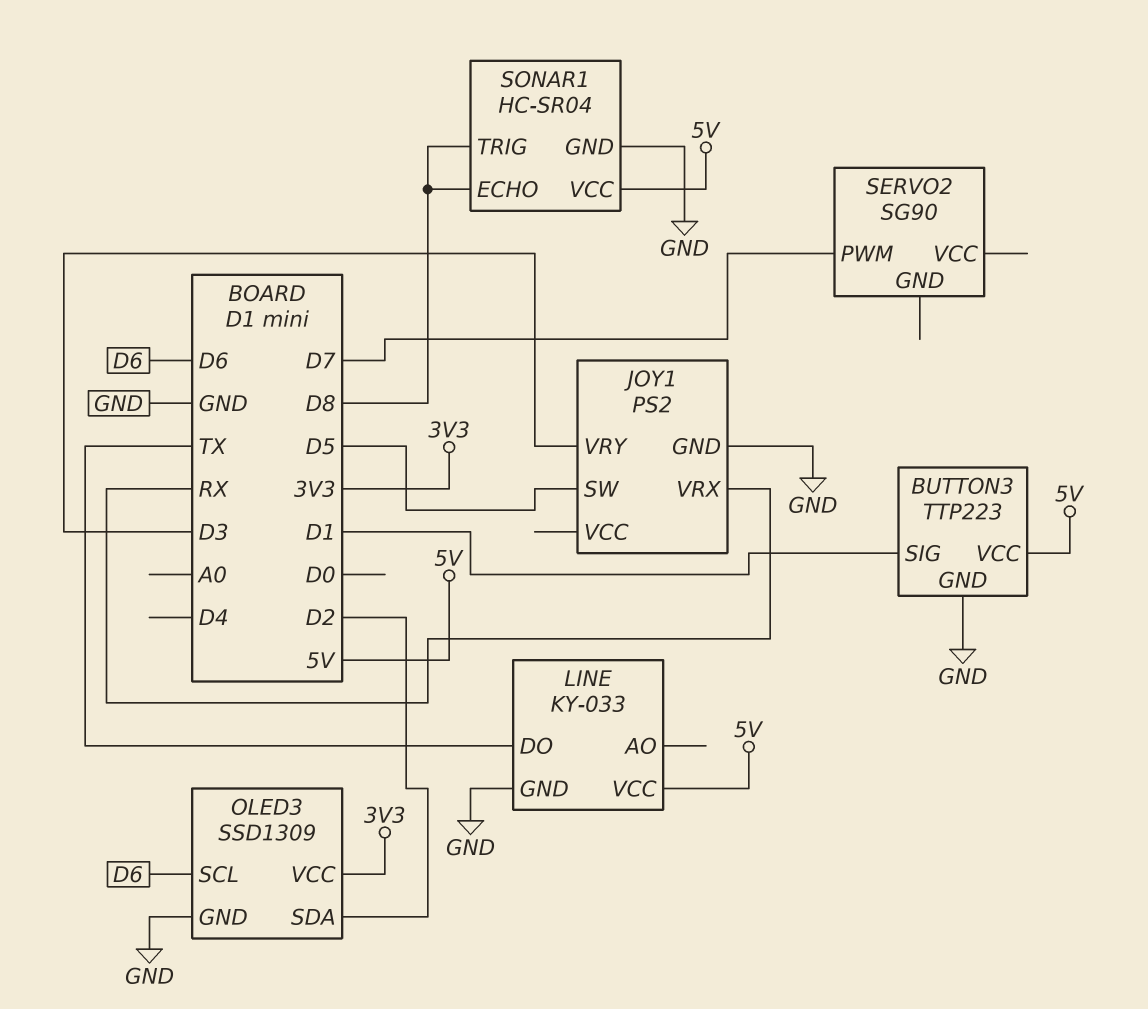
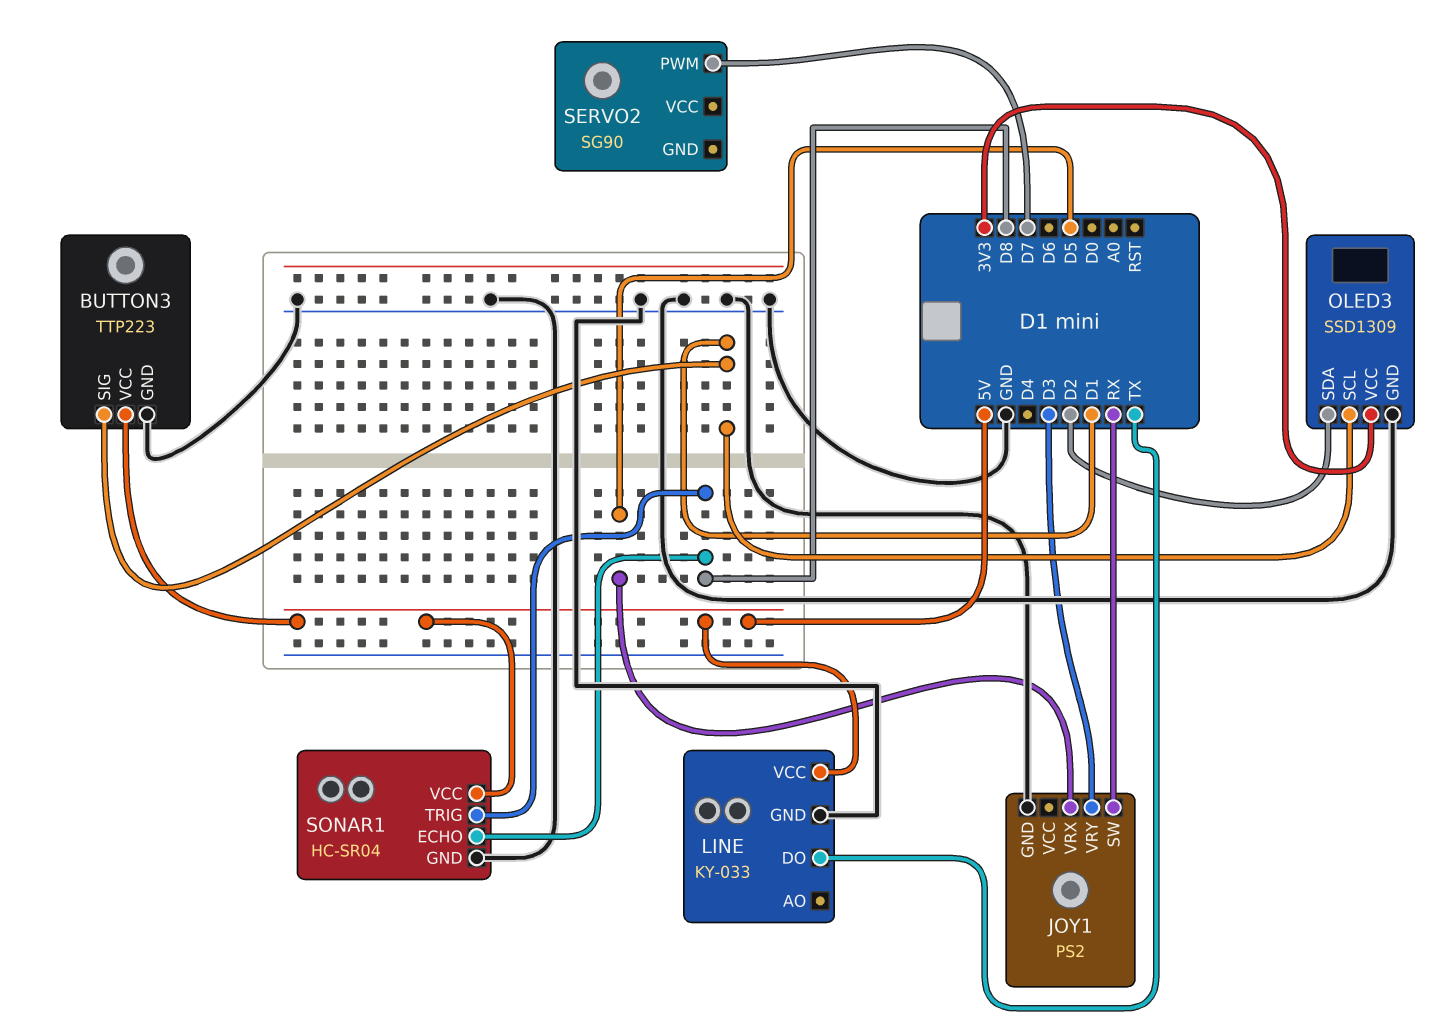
JOY1 pin SW: D5 -> RX
JOY1 pin VRX: RX -> D5
OLED3 pin SCL: D6 -> D1

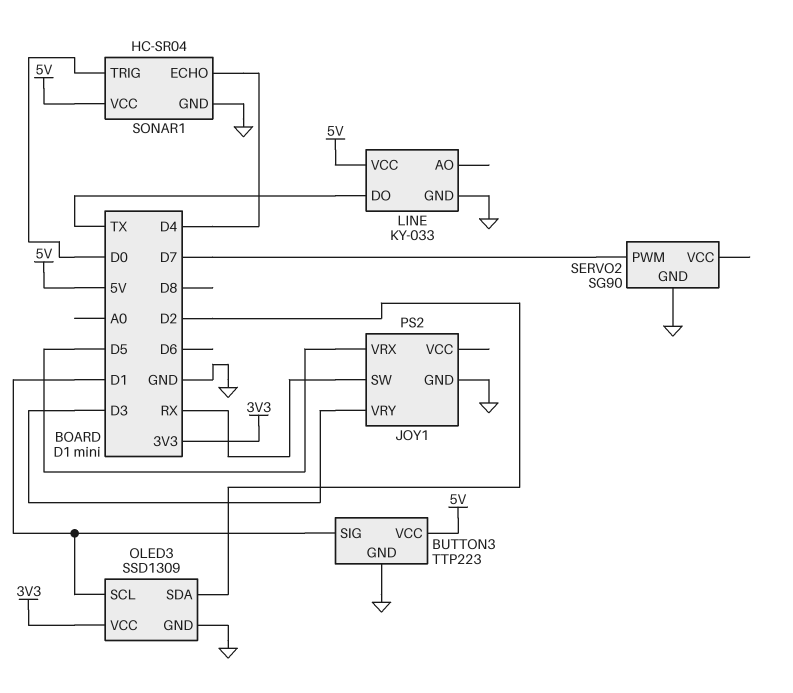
SERVO2 pin GND: none -> GND
SONAR1 pin ECHO: D8 -> D4
SONAR1 pin TRIG: D8 -> D0

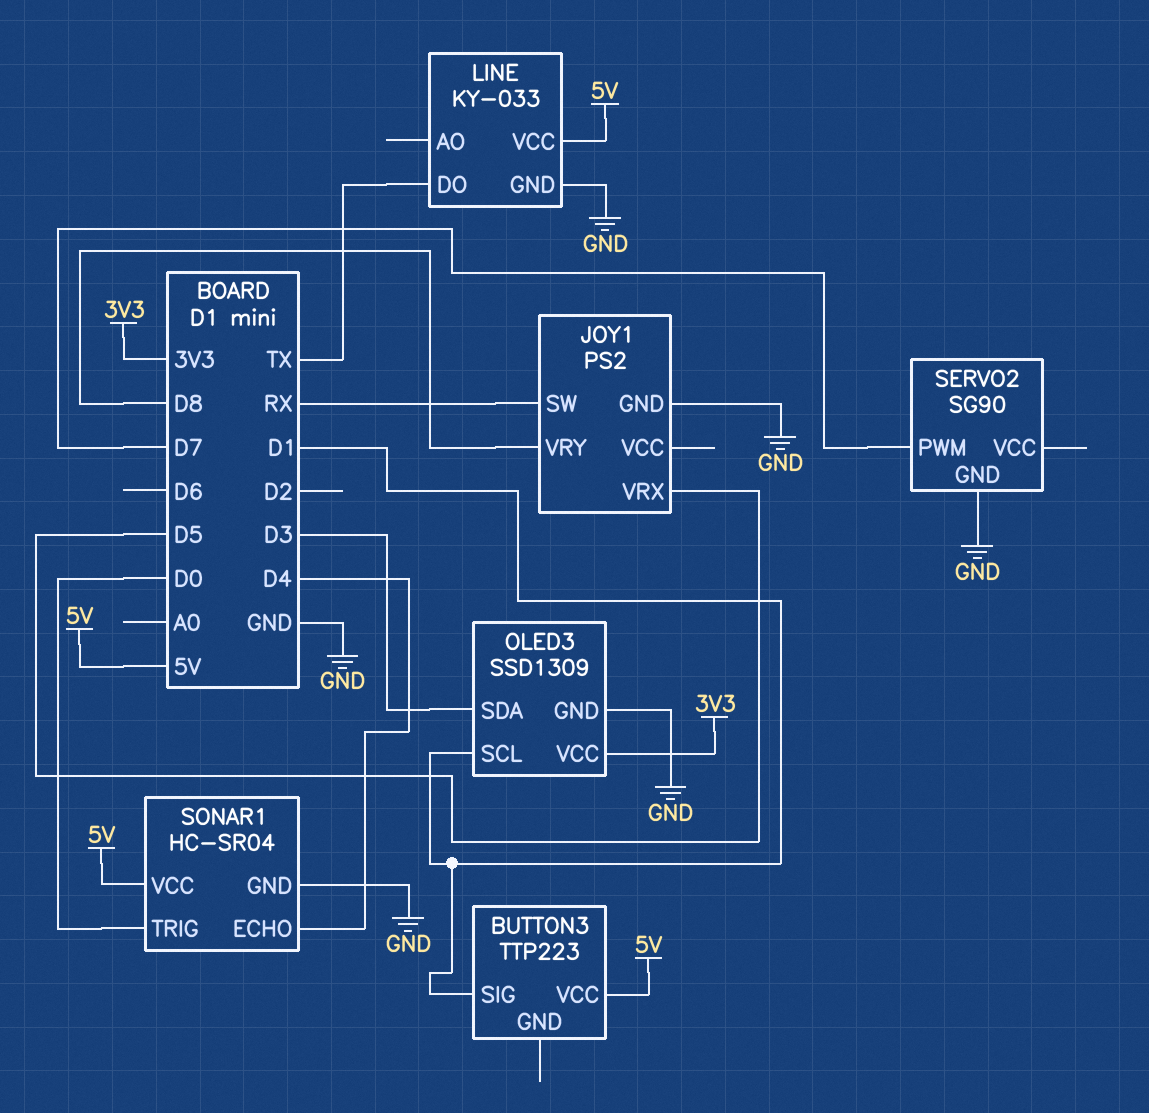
BUTTON3 pin GND: GND -> none
JOY1 pin VRY: D3 -> D8
OLED3 pin SDA: D2 -> D3

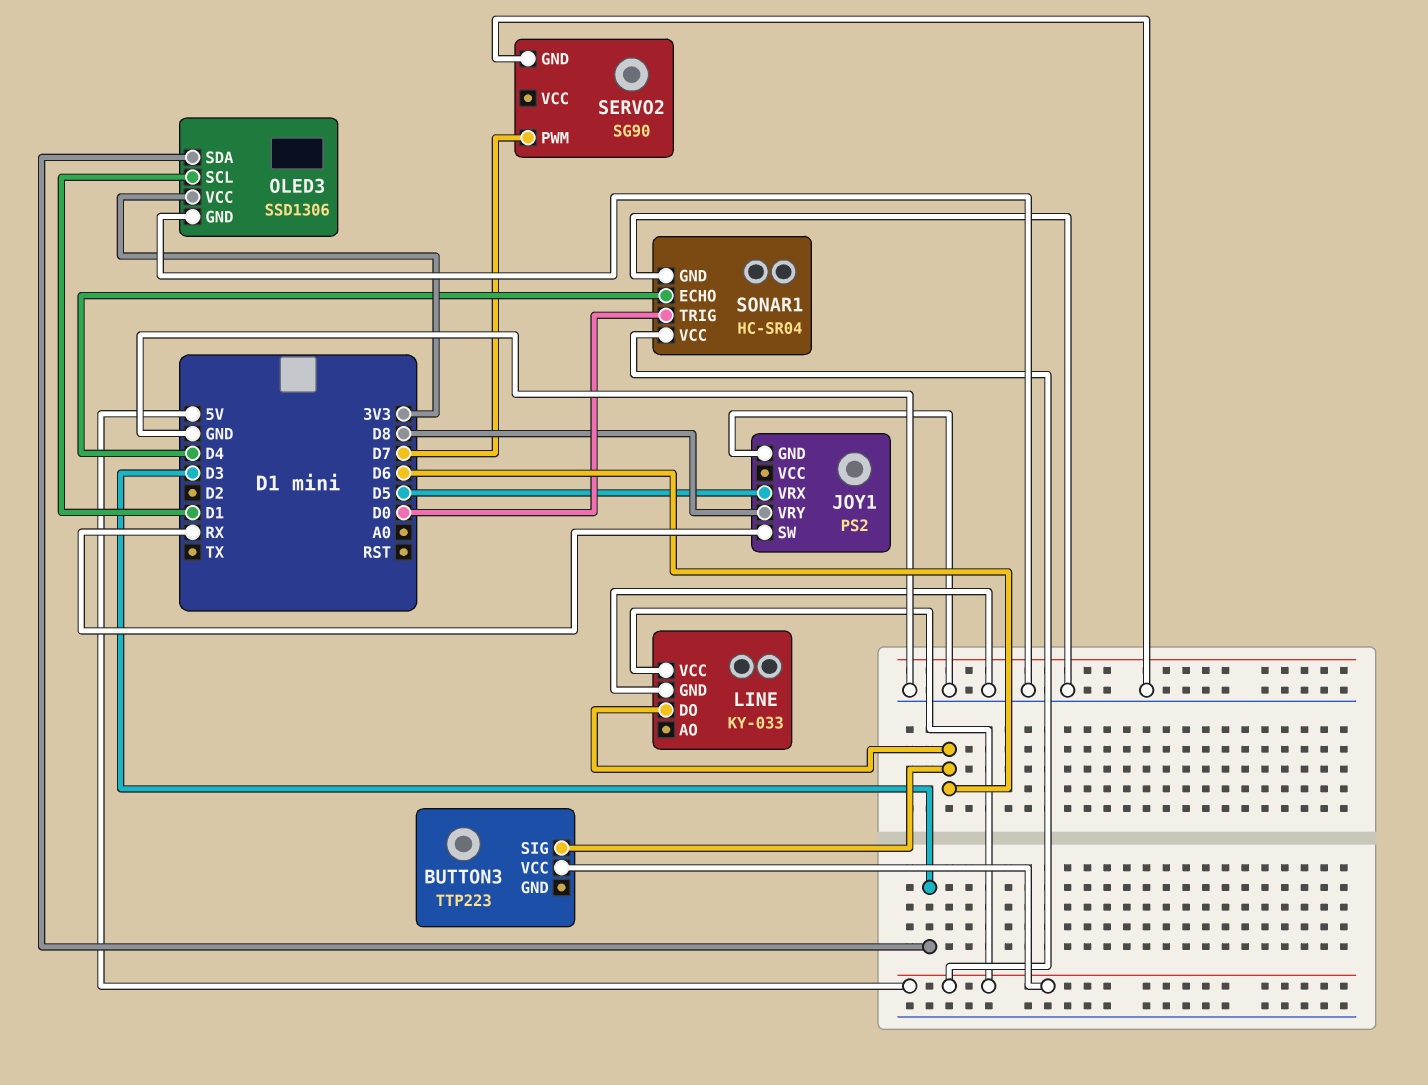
BUTTON3 pin SIG: D1 -> D6
LINE pin DO: TX -> D6
OLED3: SSD1309 -> SSD1306

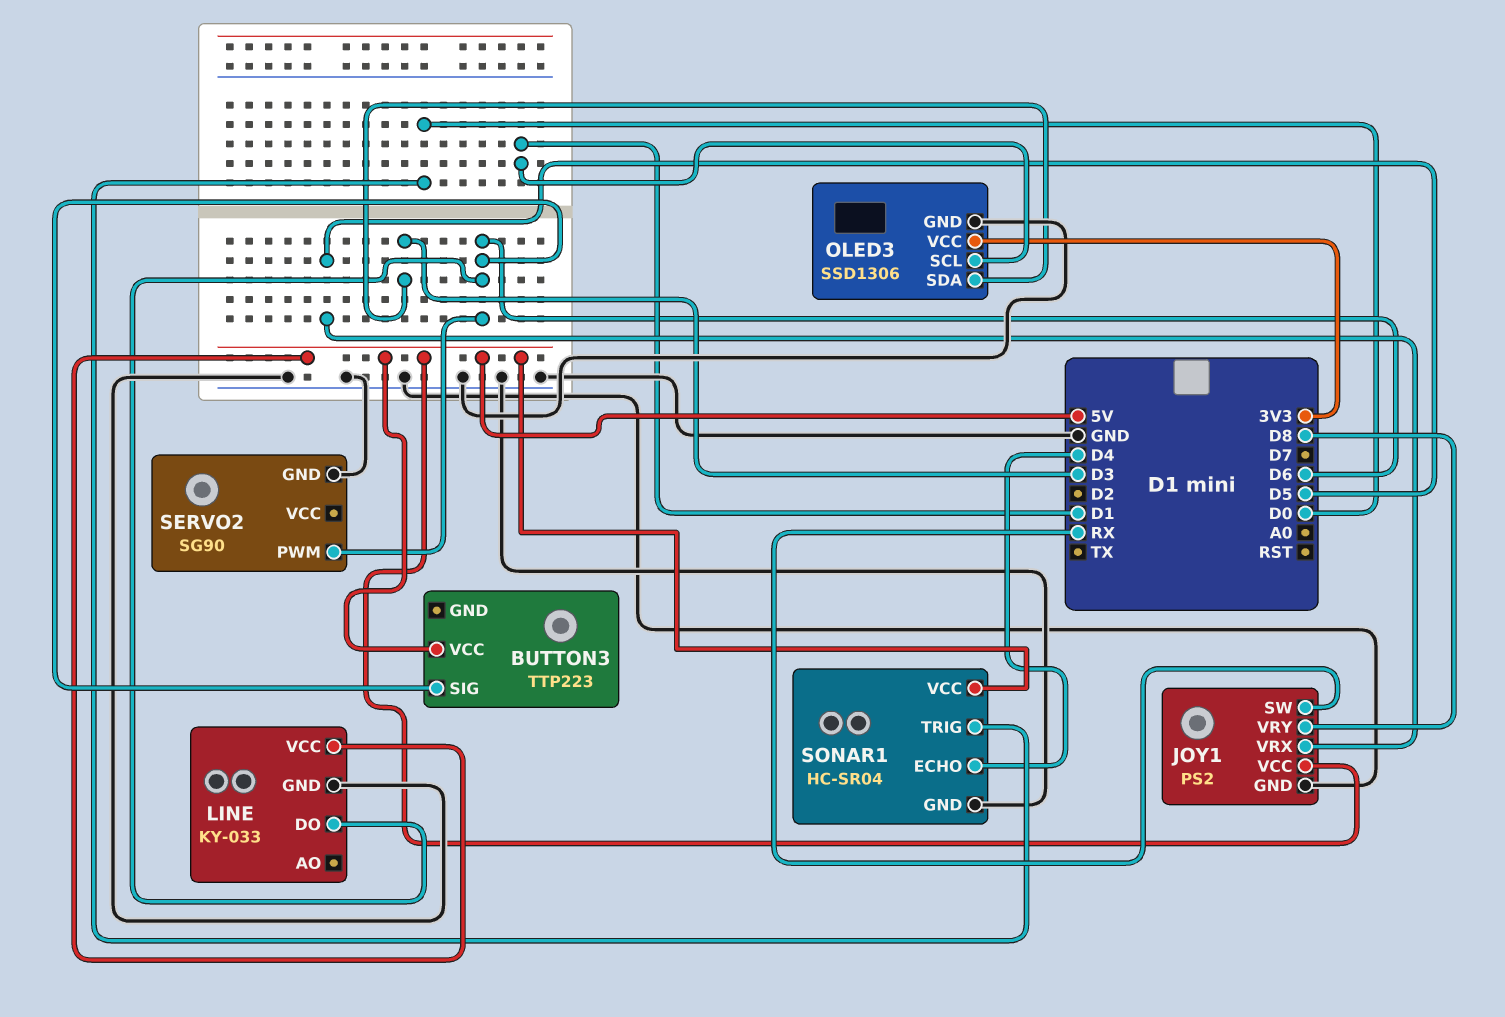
JOY1 pin VCC: none -> 5V
SERVO2 pin PWM: D7 -> D6

